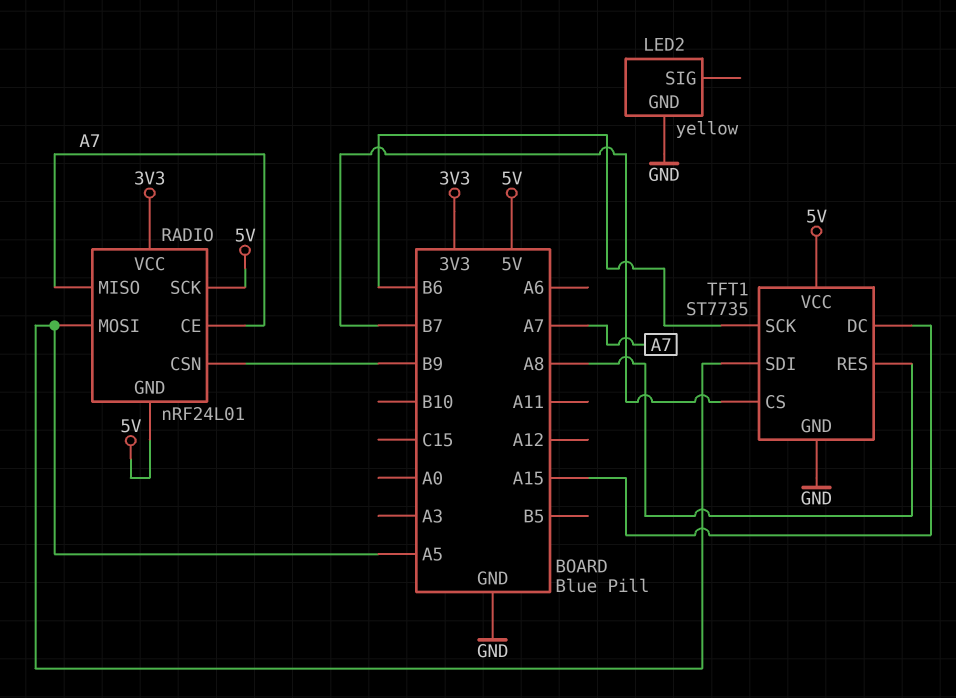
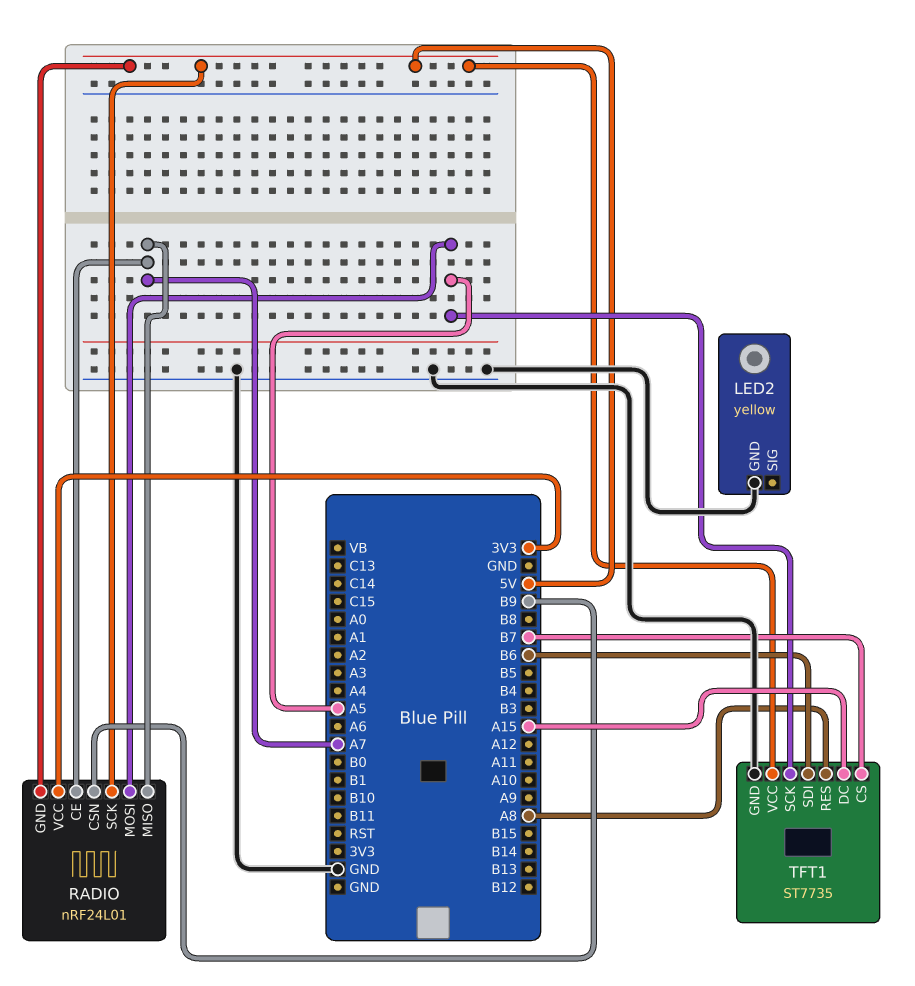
TFT1 pin SCK: B6 -> A5
TFT1 pin SDI: A5 -> B6

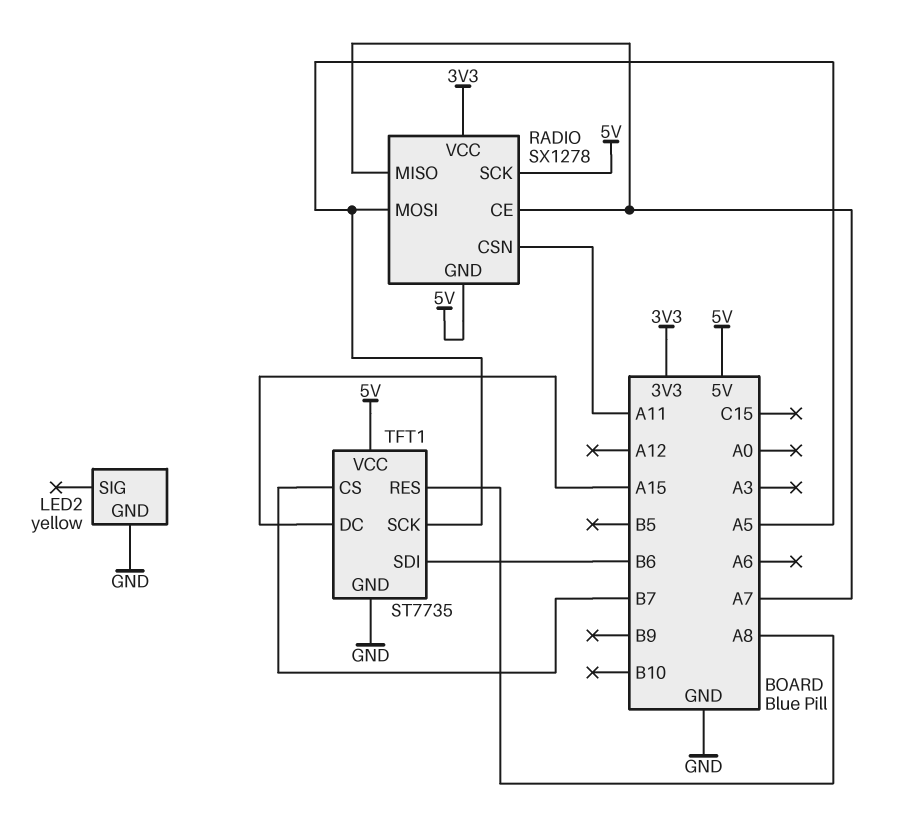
RADIO: nRF24L01 -> SX1278
RADIO pin CSN: B9 -> A11

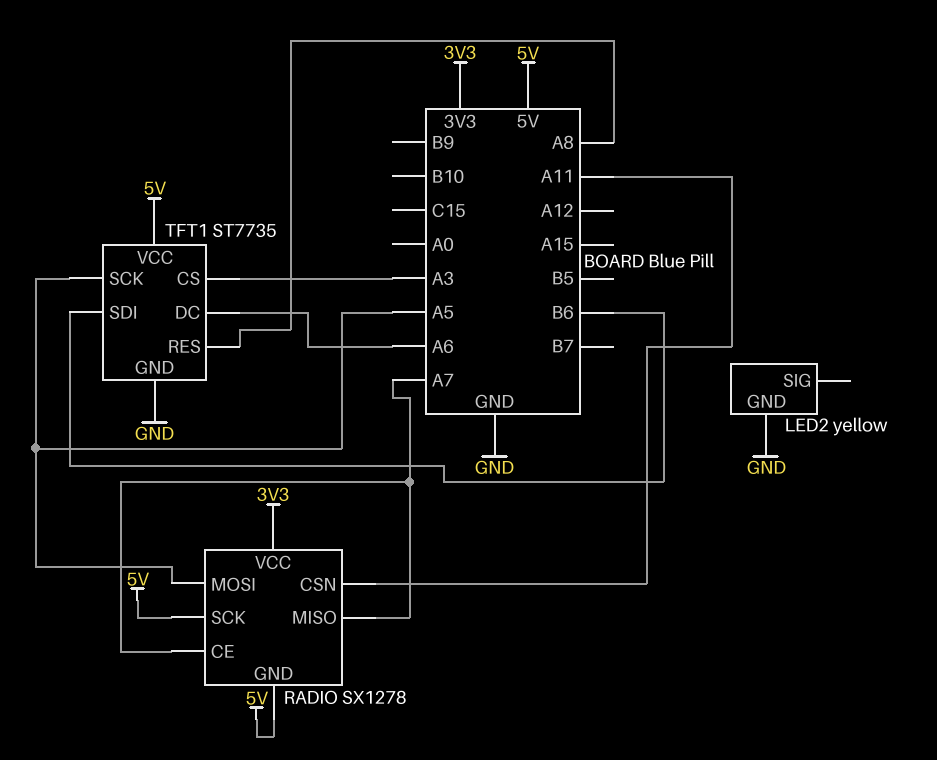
TFT1 pin CS: B7 -> A3
TFT1 pin DC: A15 -> A6

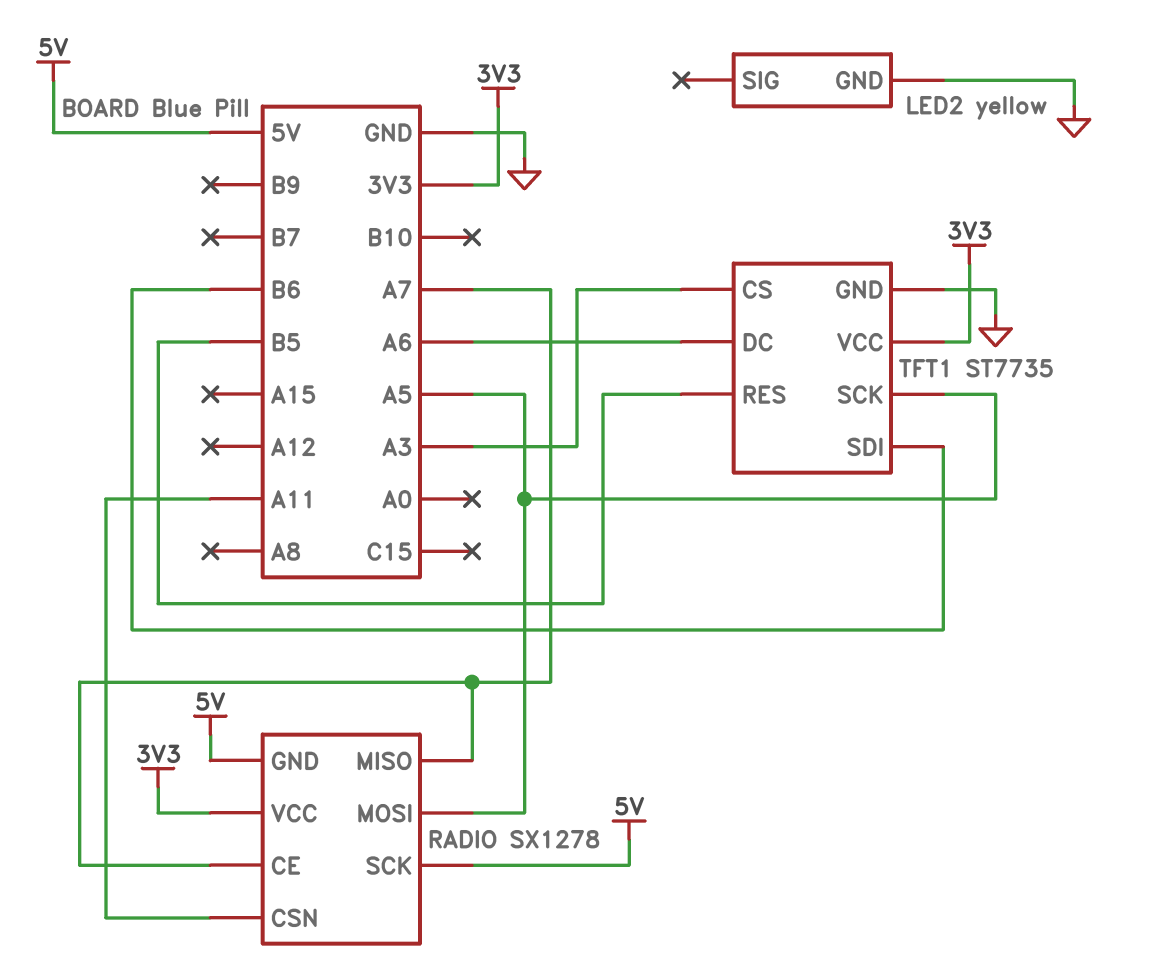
TFT1 pin RES: A8 -> B5
TFT1 pin VCC: 5V -> 3V3

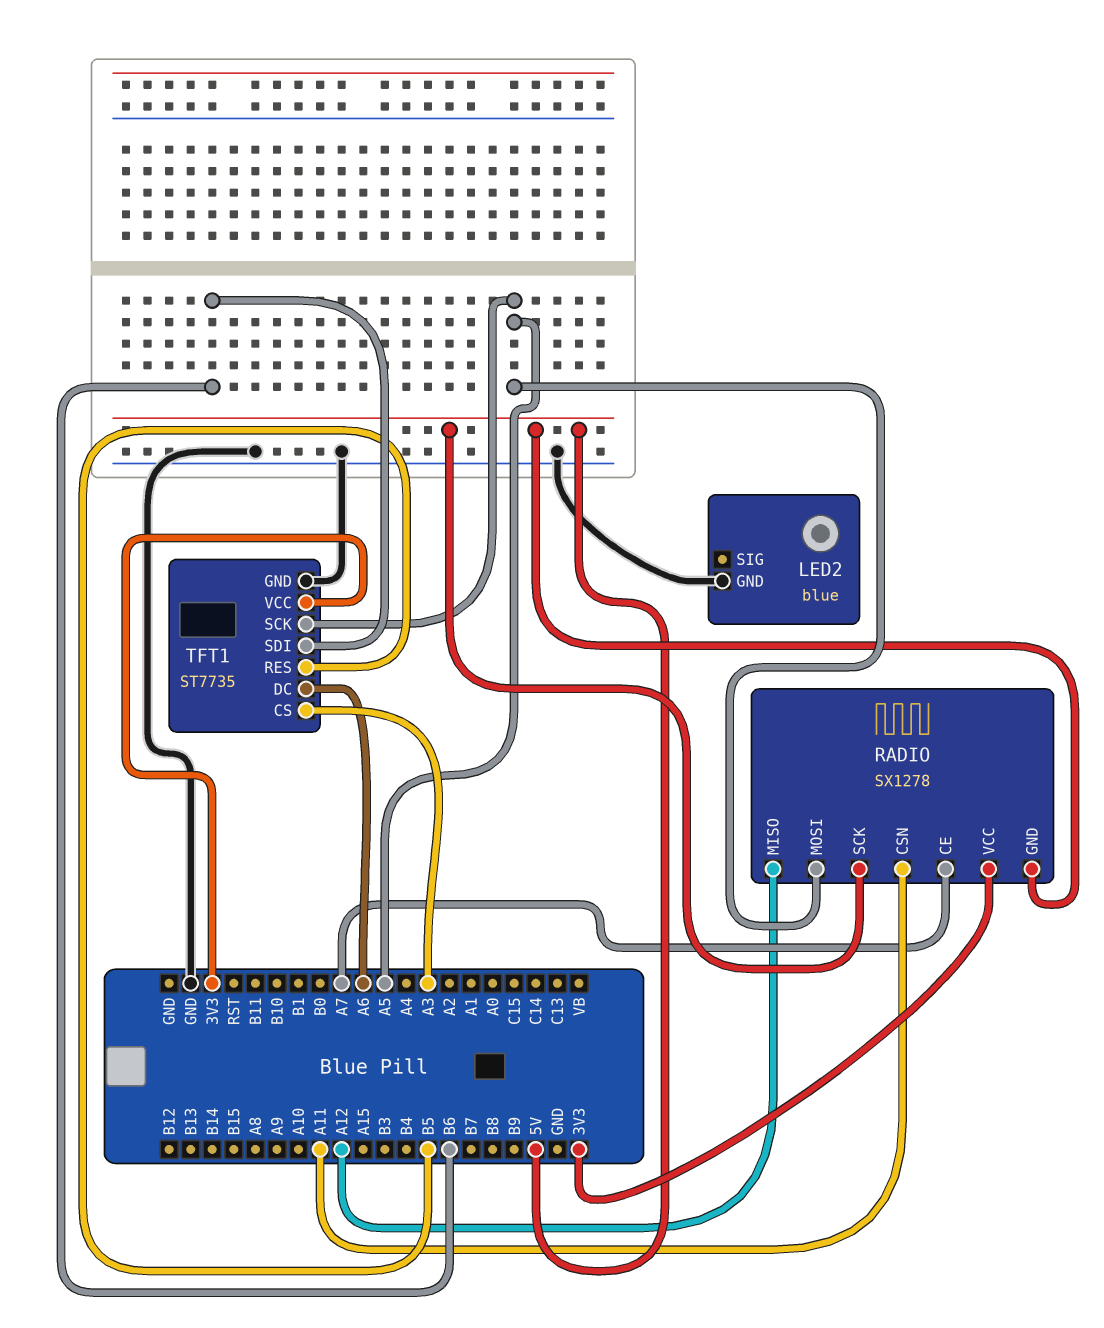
LED2: yellow -> blue
RADIO pin MISO: A7 -> A12

